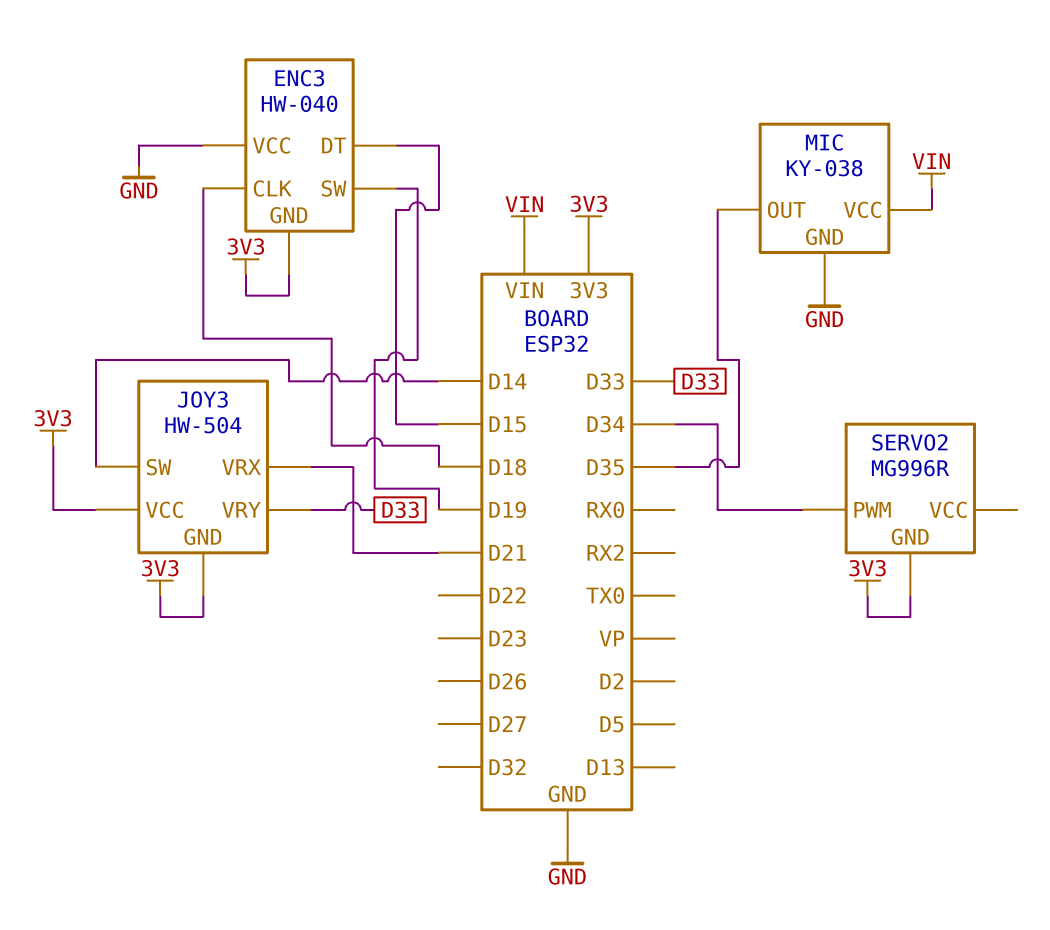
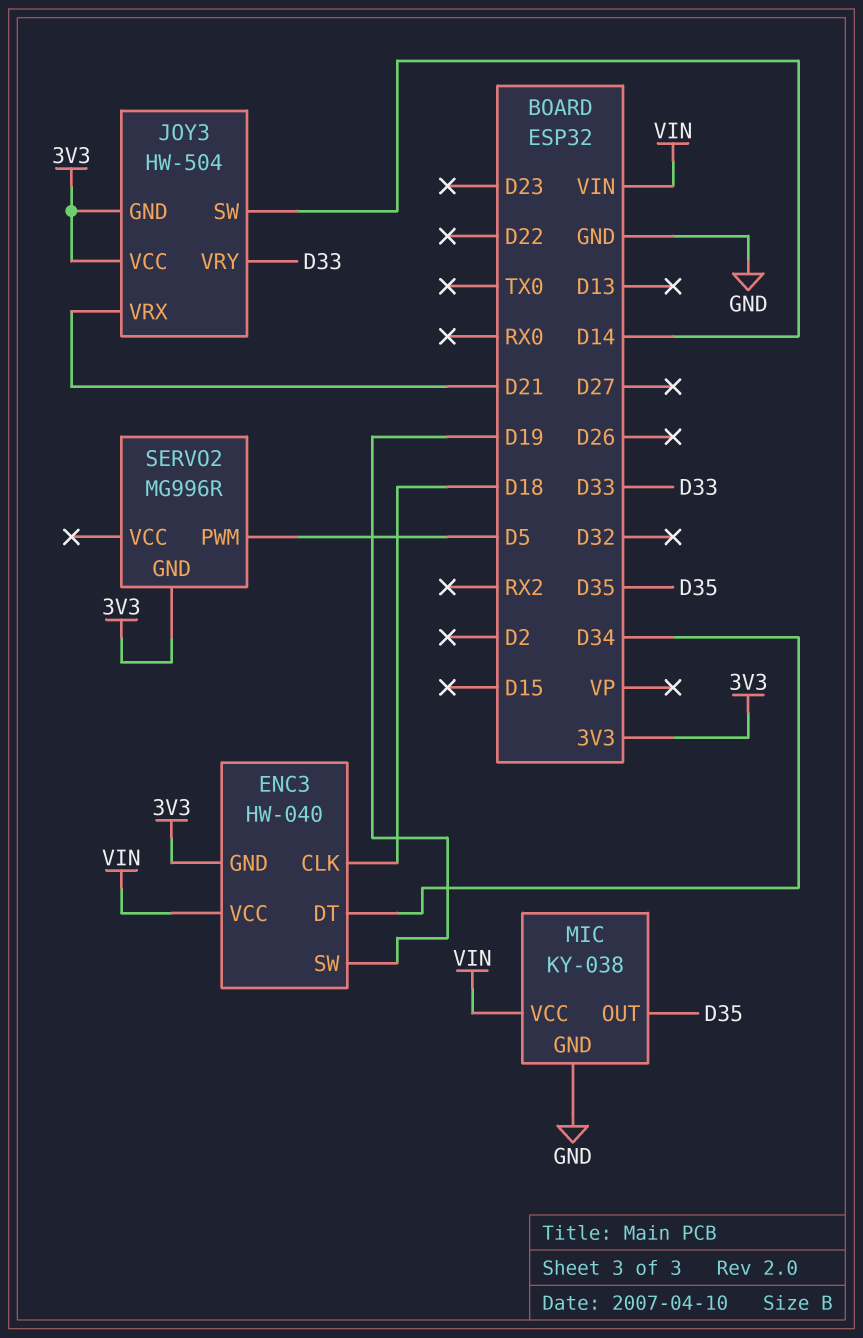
ENC3 pin DT: D15 -> D34
ENC3 pin VCC: GND -> VIN
SERVO2 pin PWM: D34 -> D5

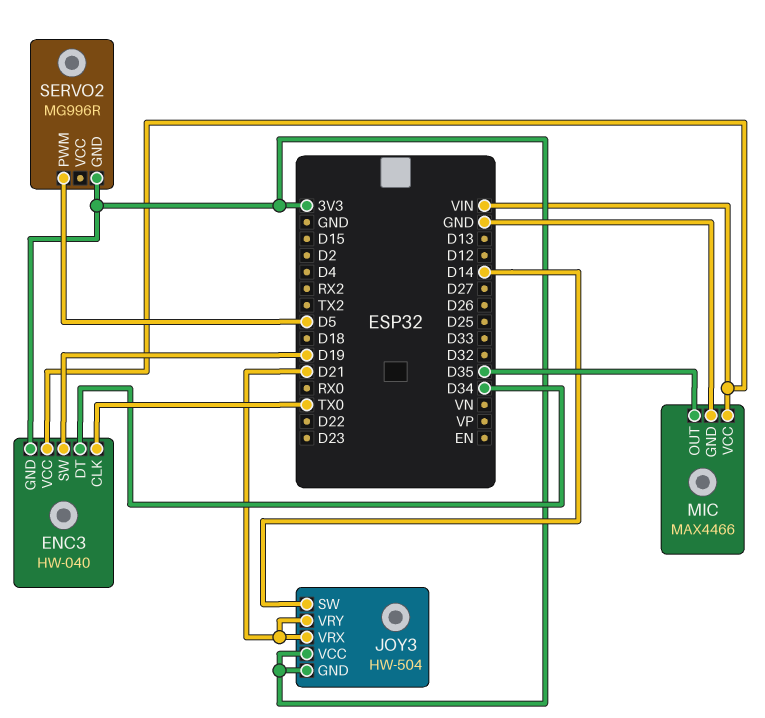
ENC3 pin CLK: D18 -> TX0
JOY3 pin VRY: D33 -> D21
MIC: KY-038 -> MAX4466

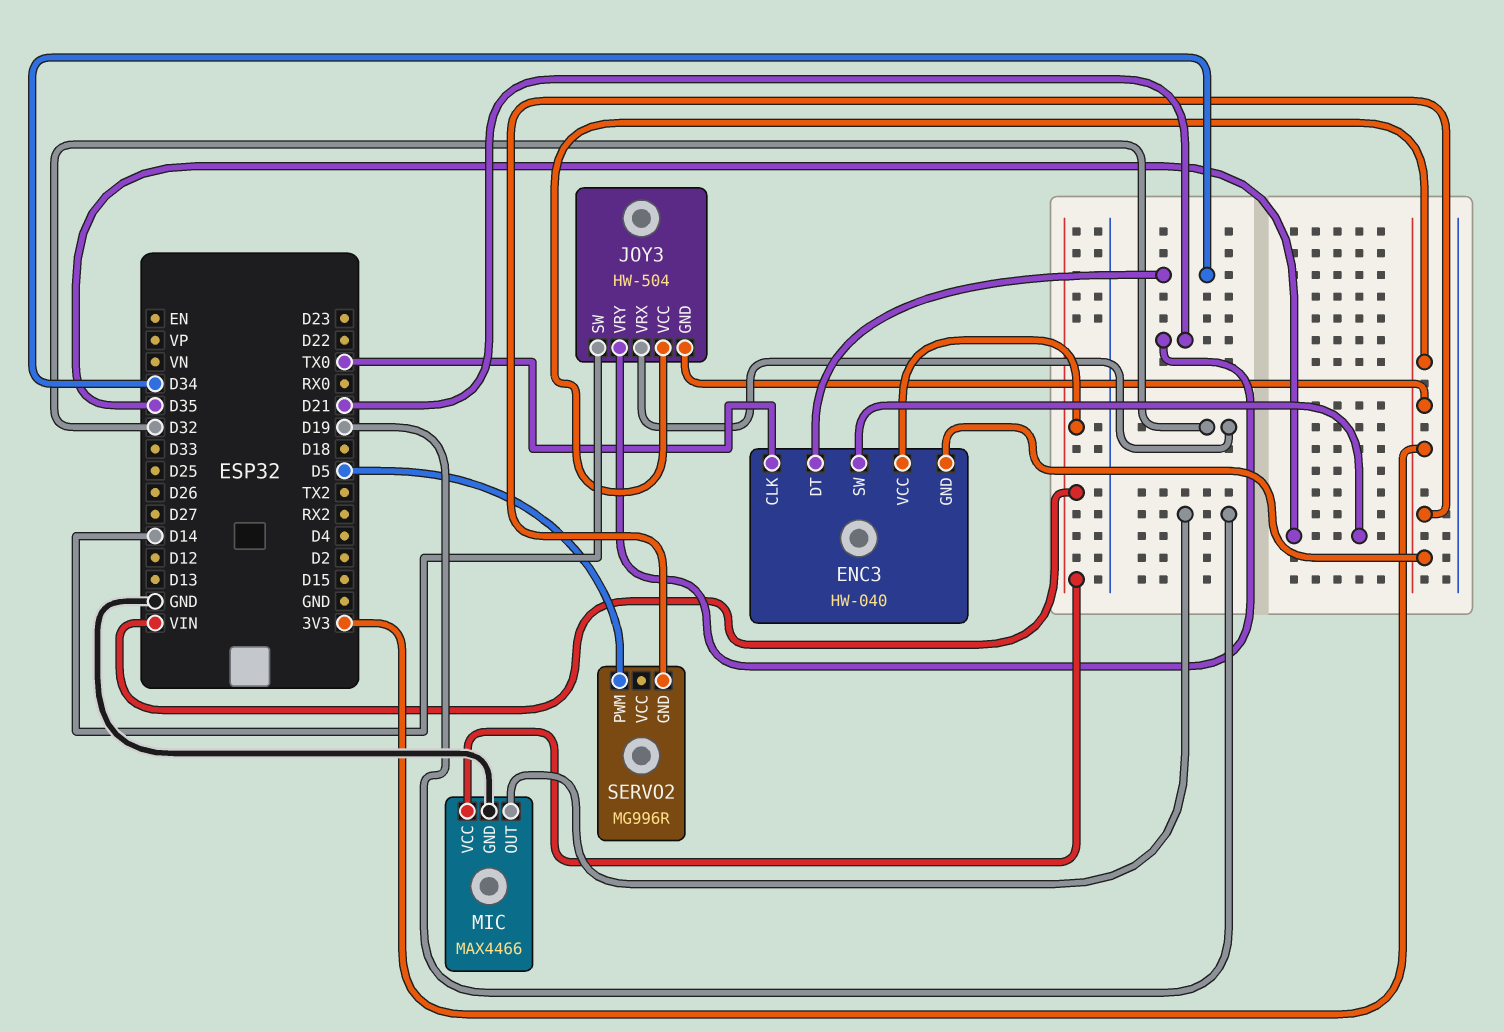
ENC3 pin SW: D19 -> D35
JOY3 pin VRX: D21 -> D32
MIC pin OUT: D35 -> D19

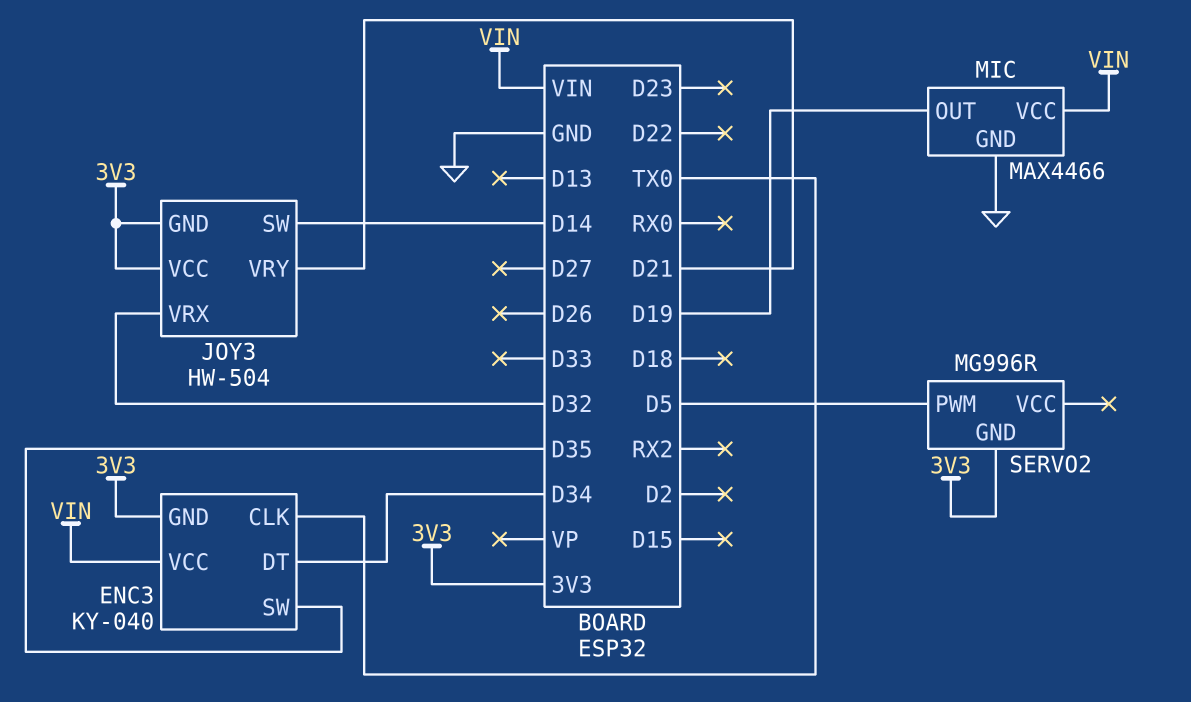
ENC3: HW-040 -> KY-040

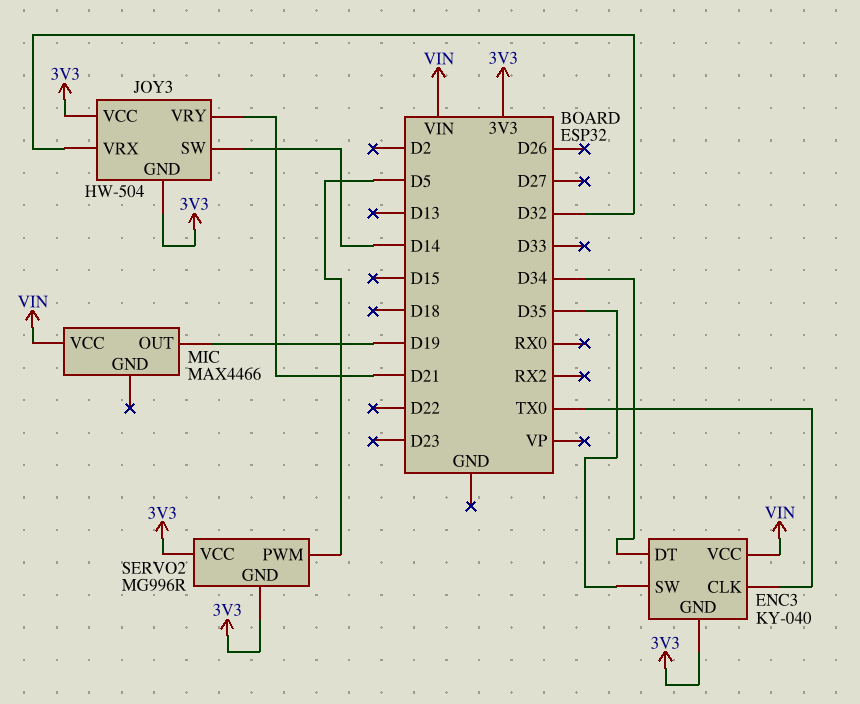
MIC pin GND: GND -> none
SERVO2 pin VCC: none -> 3V3

